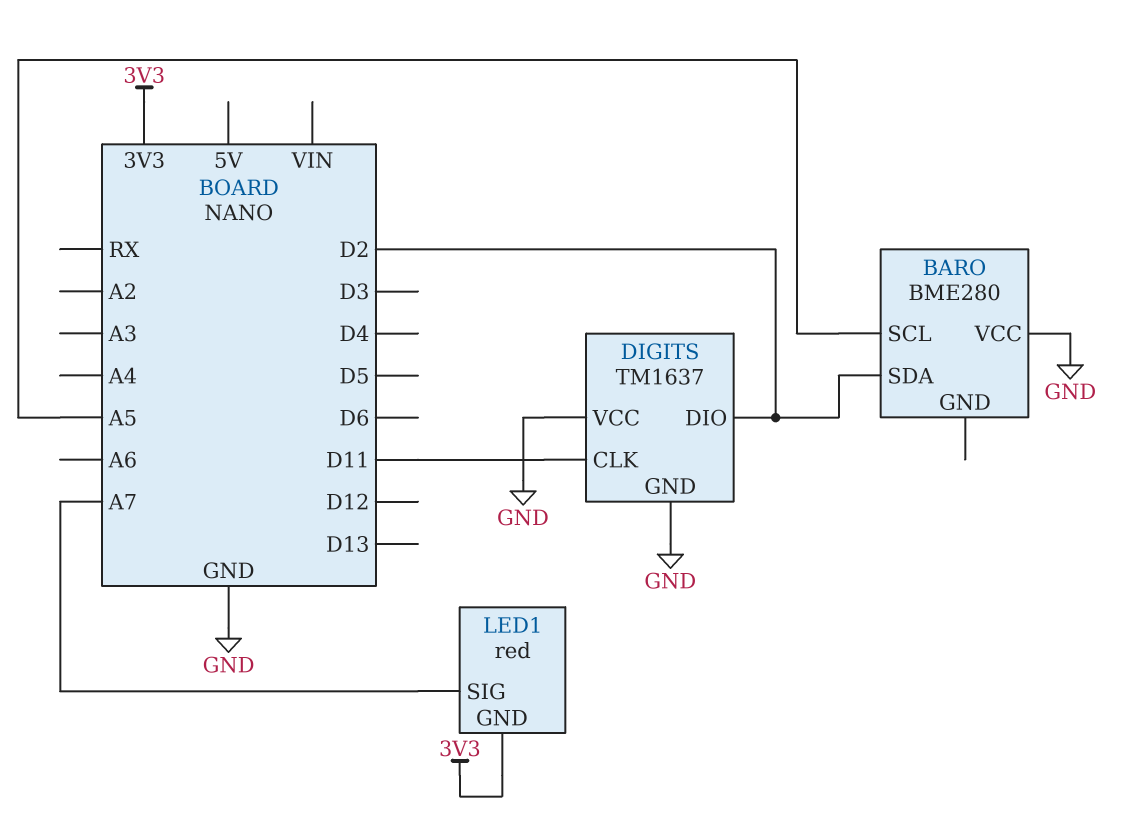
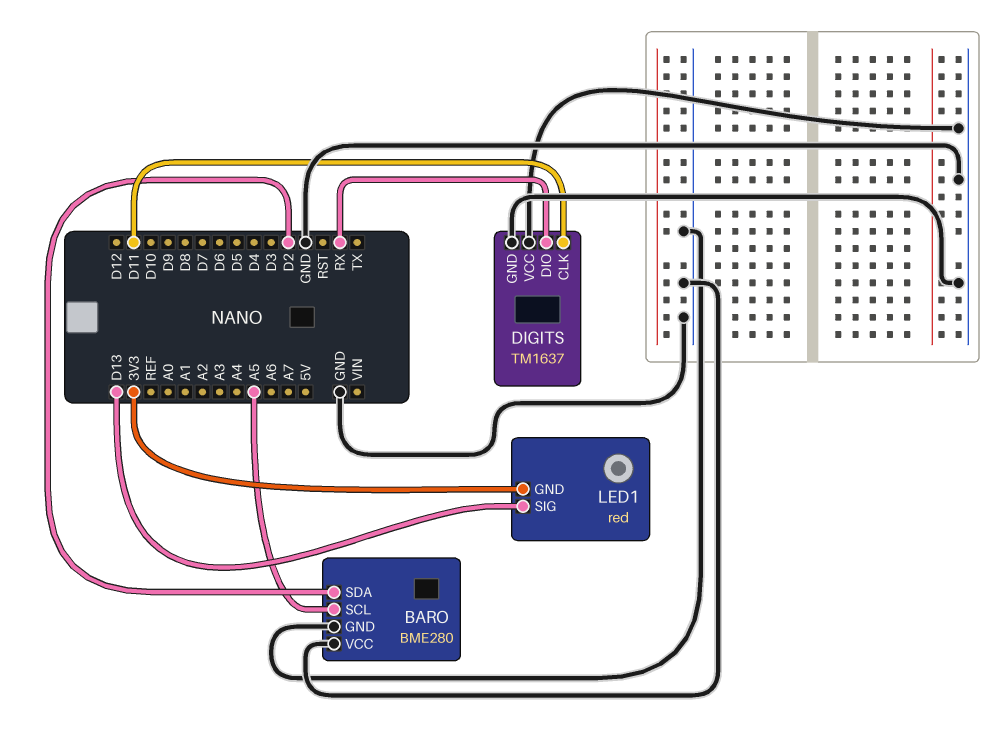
BARO pin GND: none -> GND
DIGITS pin DIO: D2 -> RX
LED1 pin SIG: A7 -> D13

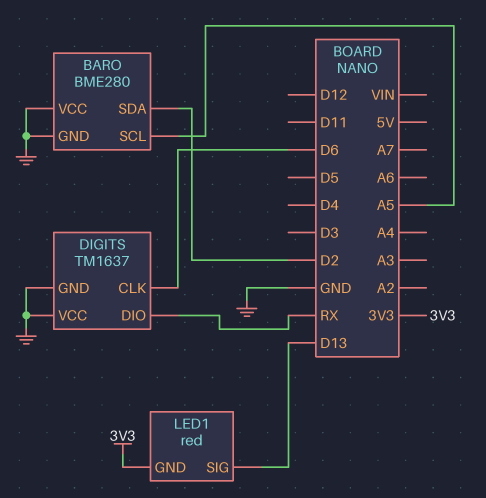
DIGITS pin CLK: D11 -> D6

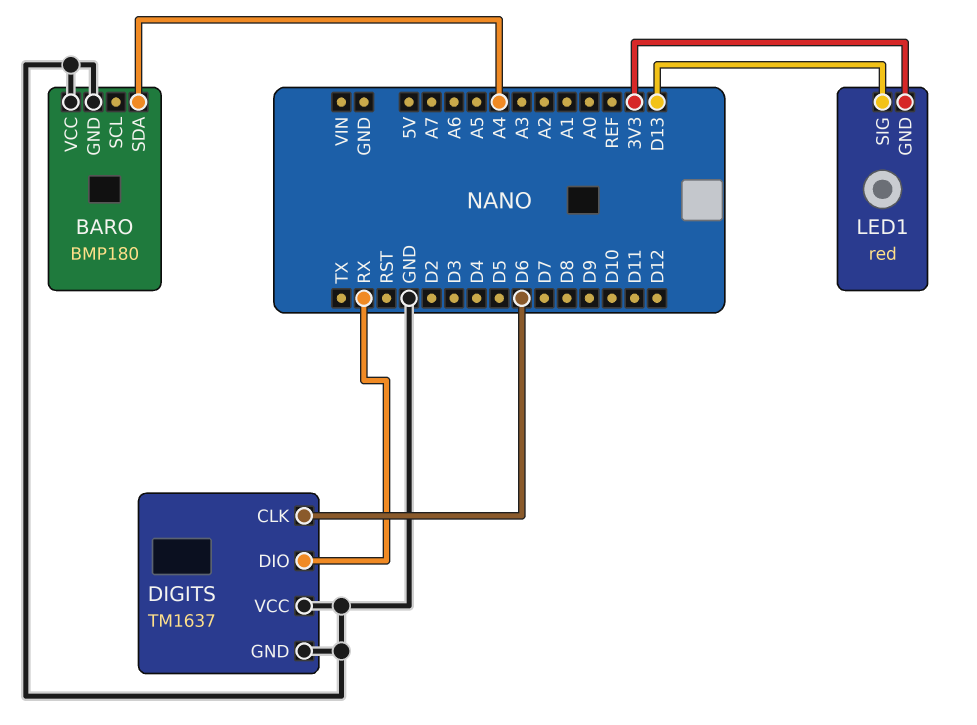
BARO: BME280 -> BMP180
BARO pin SCL: A5 -> none
BARO pin SDA: D2 -> A4

